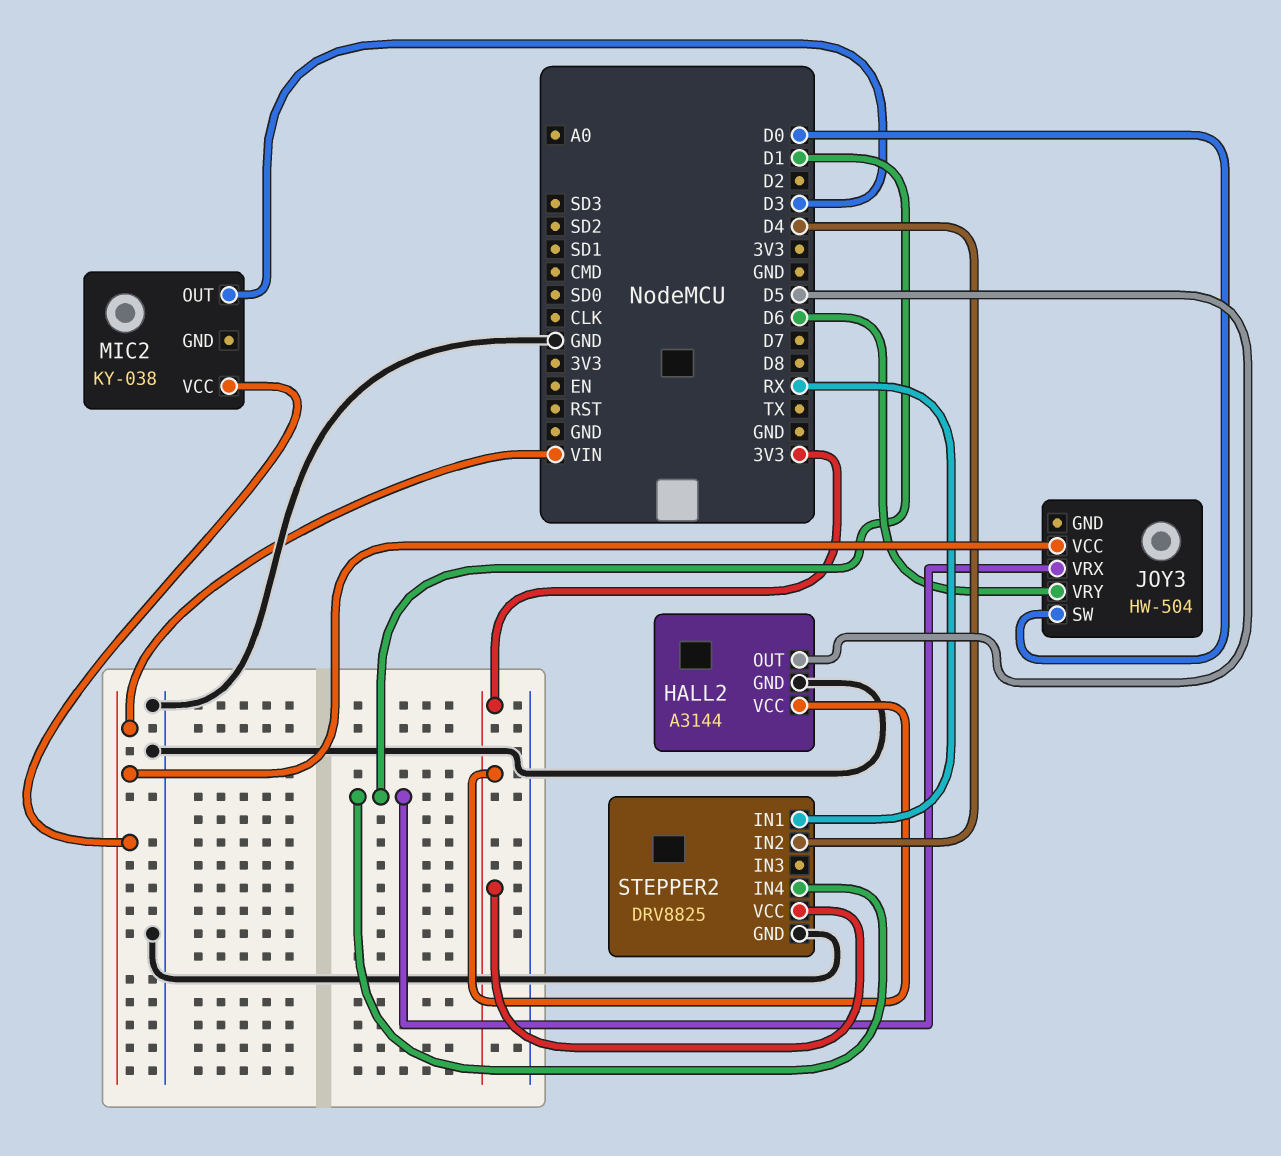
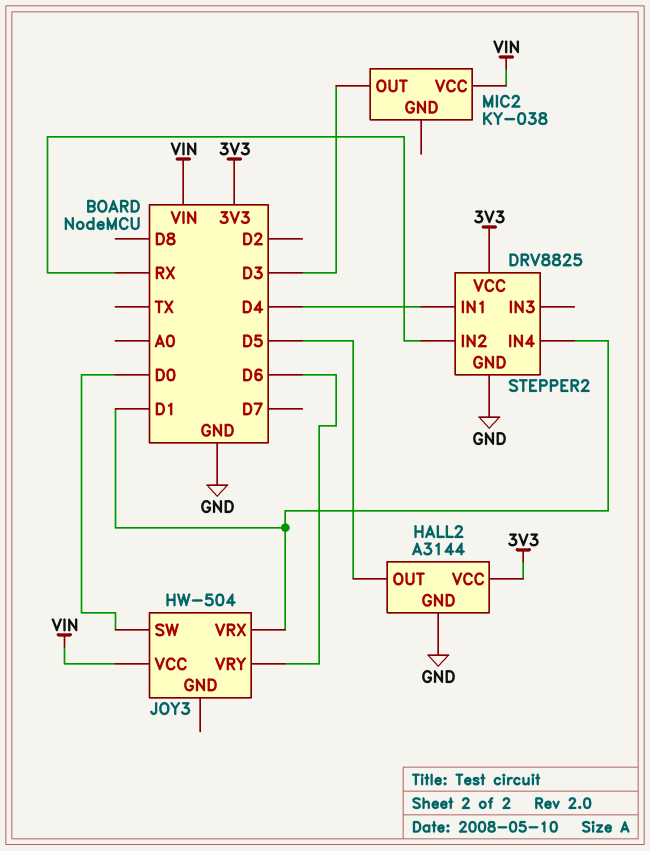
STEPPER2 pin IN1: RX -> D4
STEPPER2 pin IN2: D4 -> RX

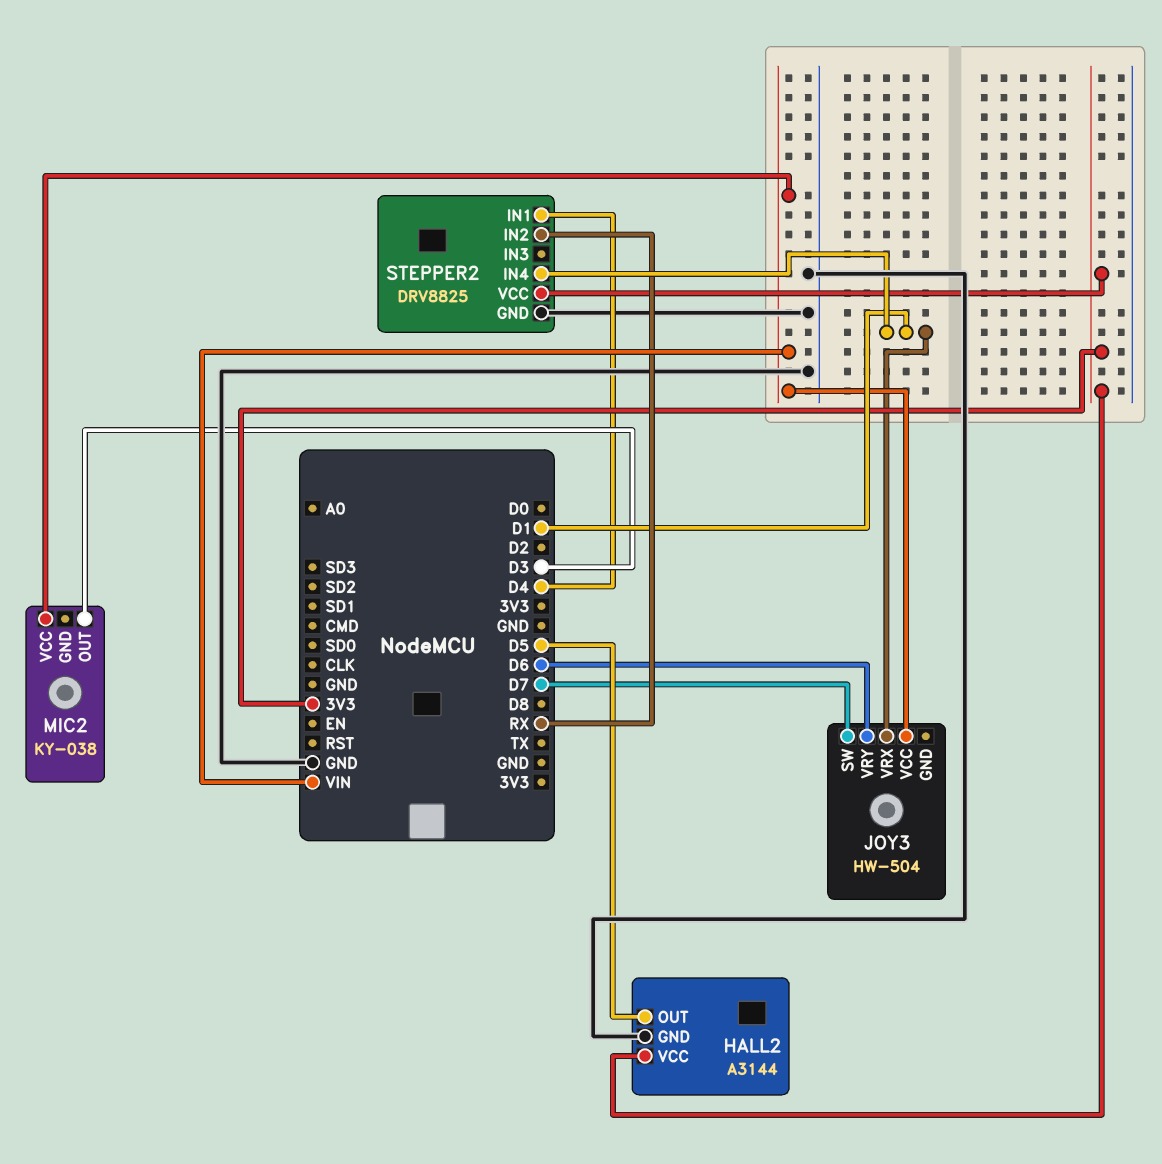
JOY3 pin SW: D0 -> D7

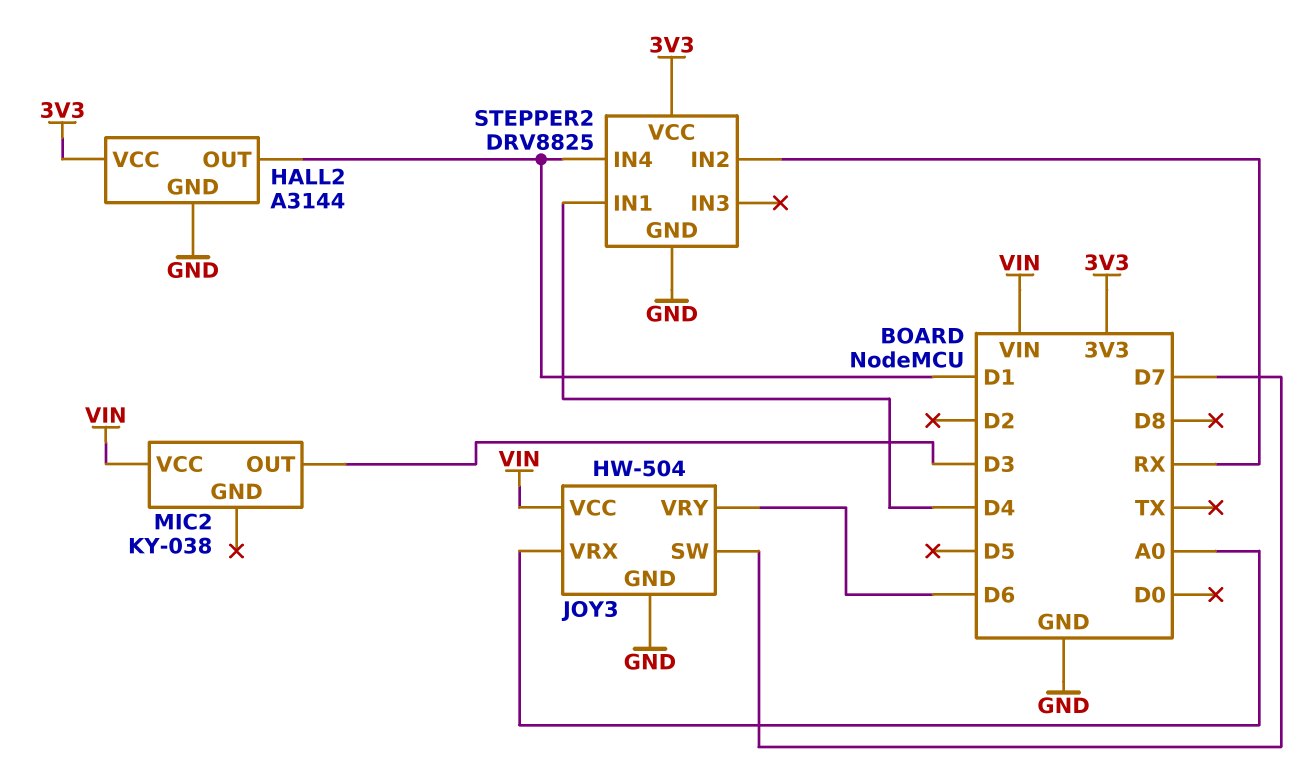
HALL2 pin OUT: D5 -> D1
JOY3 pin GND: none -> GND
JOY3 pin VRX: D1 -> A0

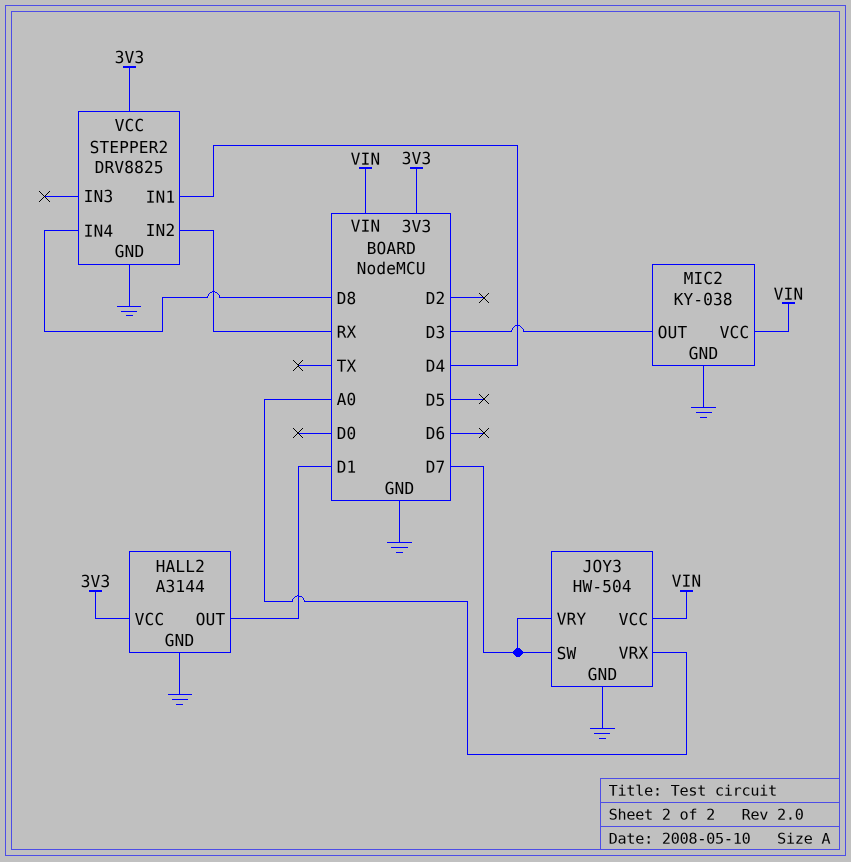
JOY3 pin VRY: D6 -> D7
MIC2 pin GND: none -> GND
STEPPER2 pin IN4: D1 -> D8

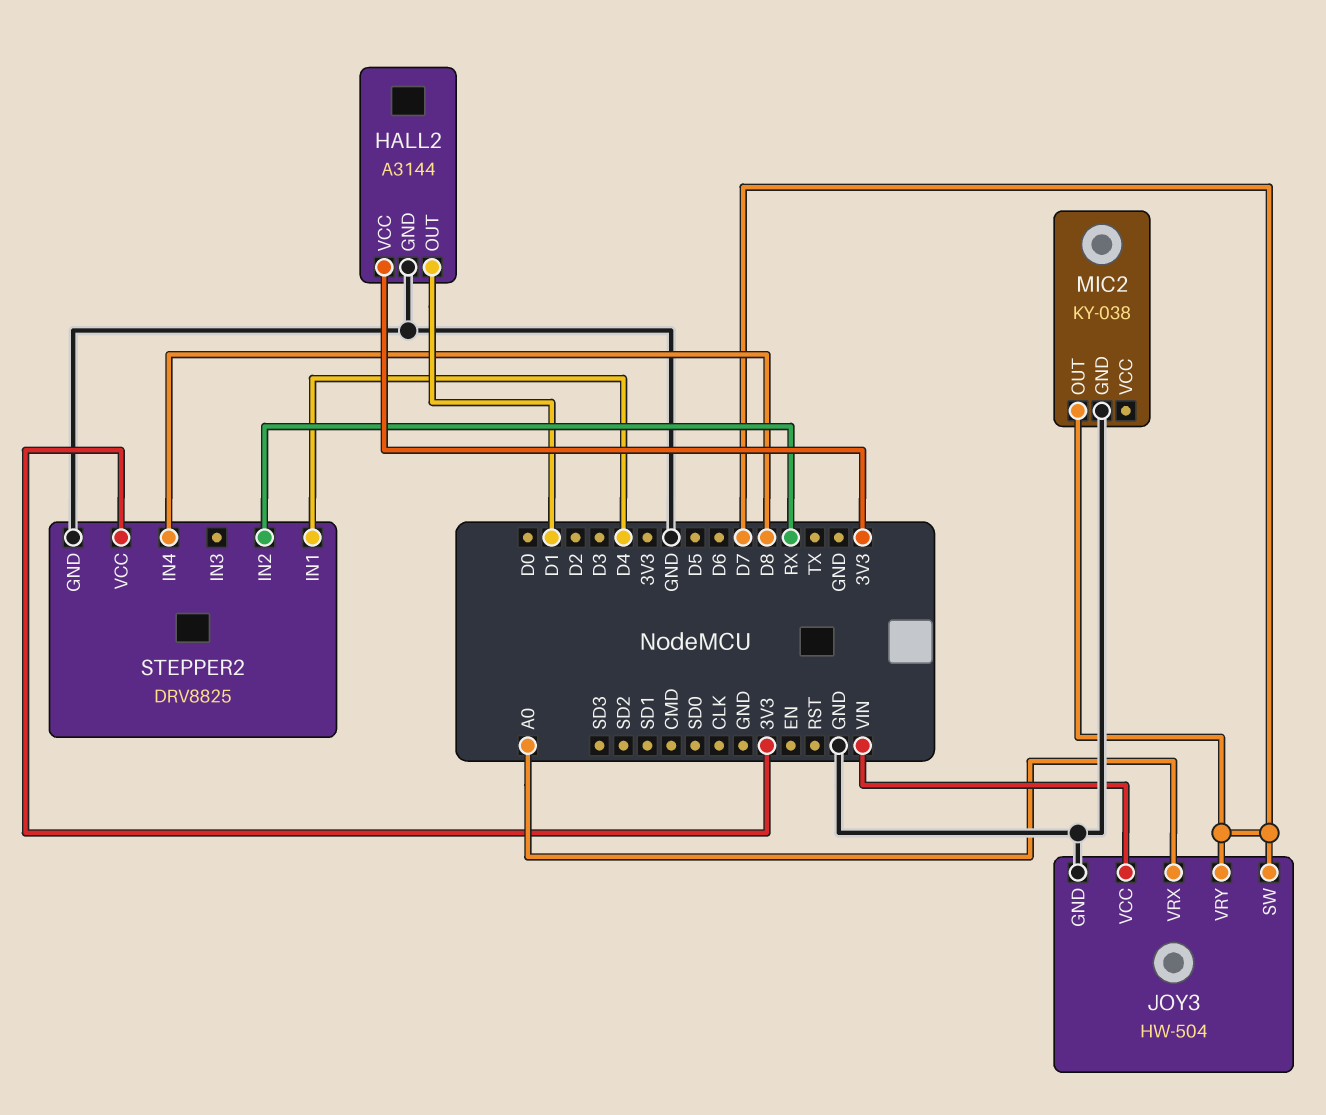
MIC2 pin OUT: D3 -> D7
MIC2 pin VCC: VIN -> none

